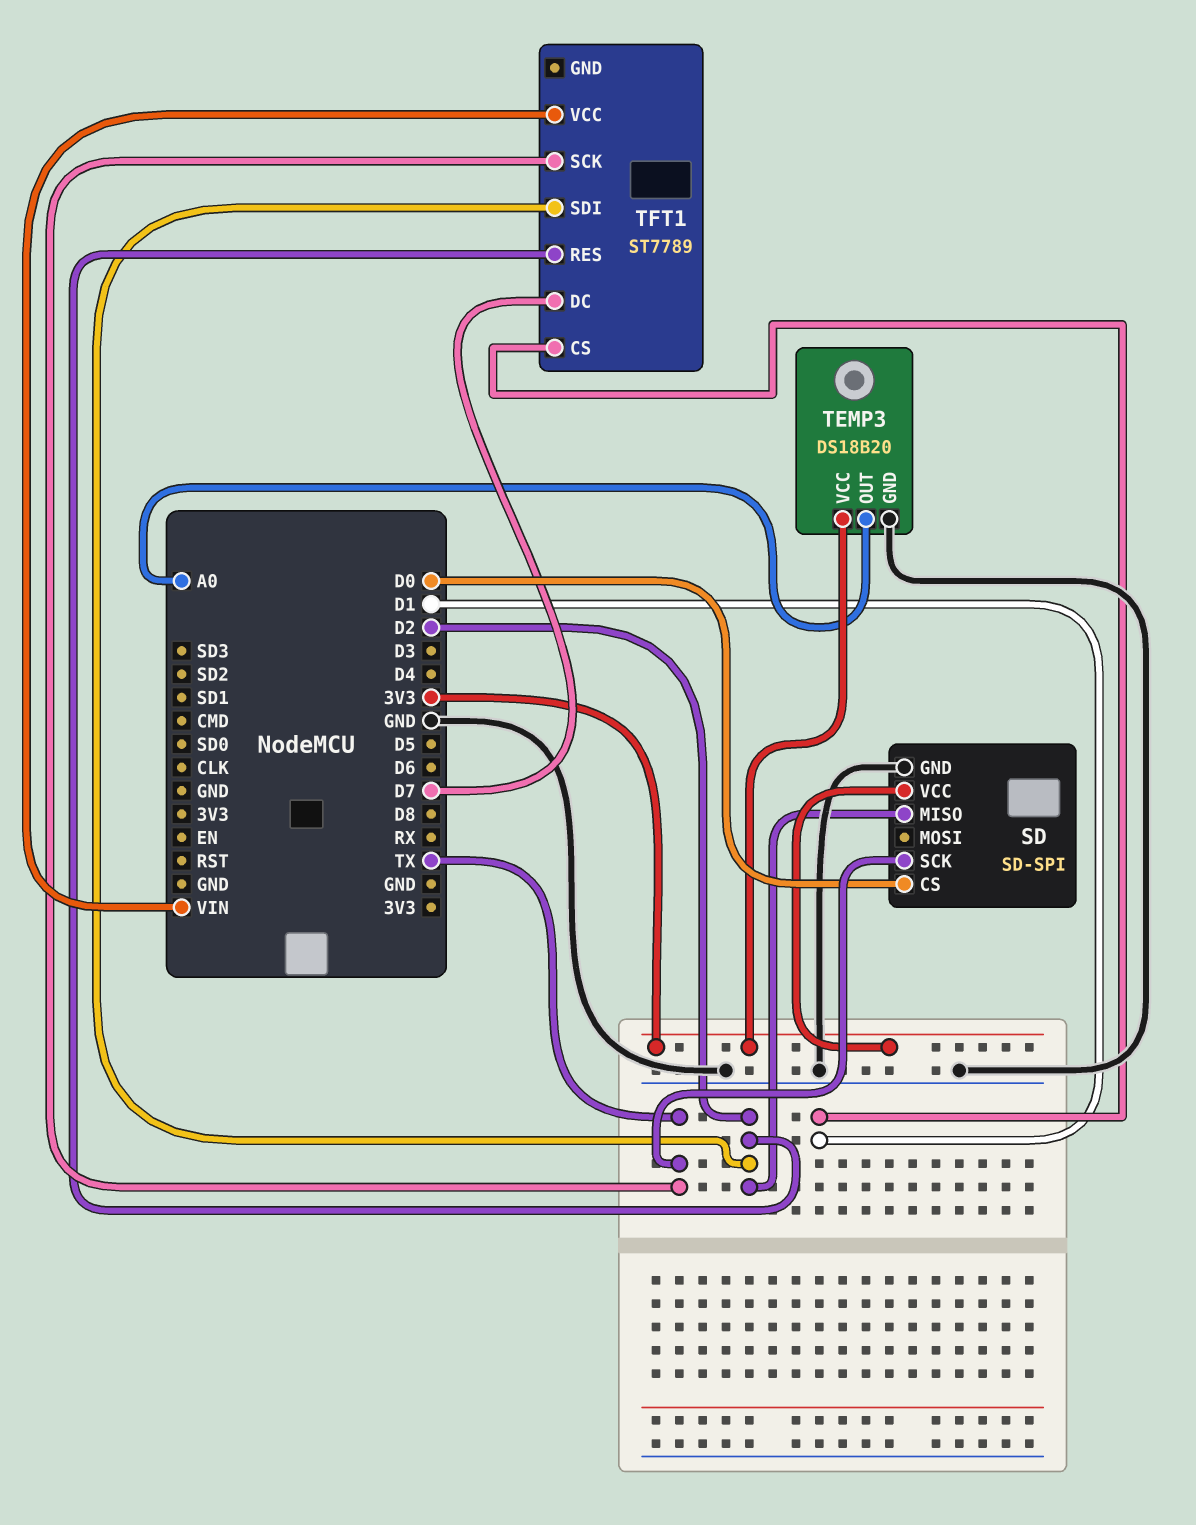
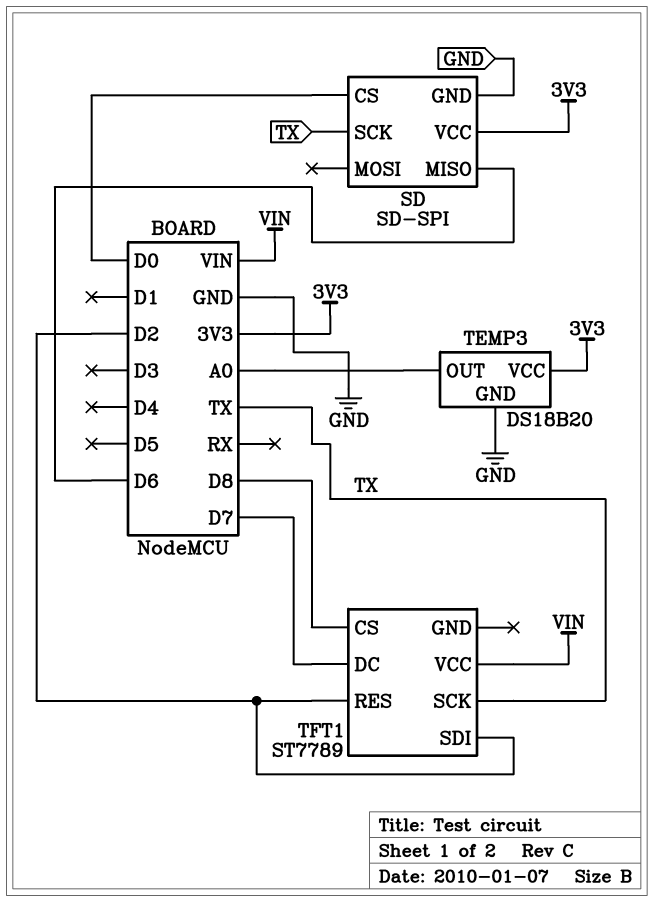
SD pin MISO: D2 -> D6
TFT1 pin CS: D1 -> D8

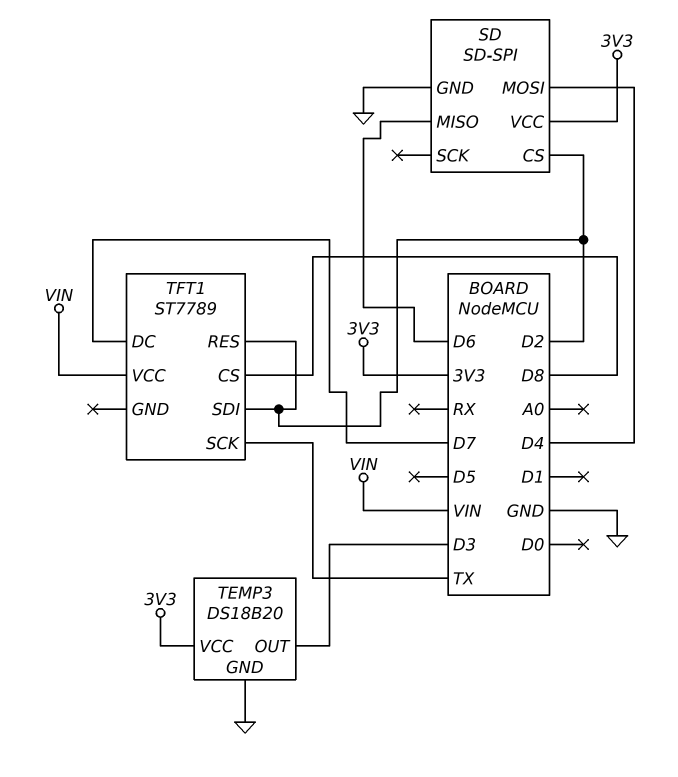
SD pin CS: D0 -> D2
SD pin MOSI: none -> D4
SD pin SCK: TX -> none
TEMP3 pin OUT: A0 -> D3

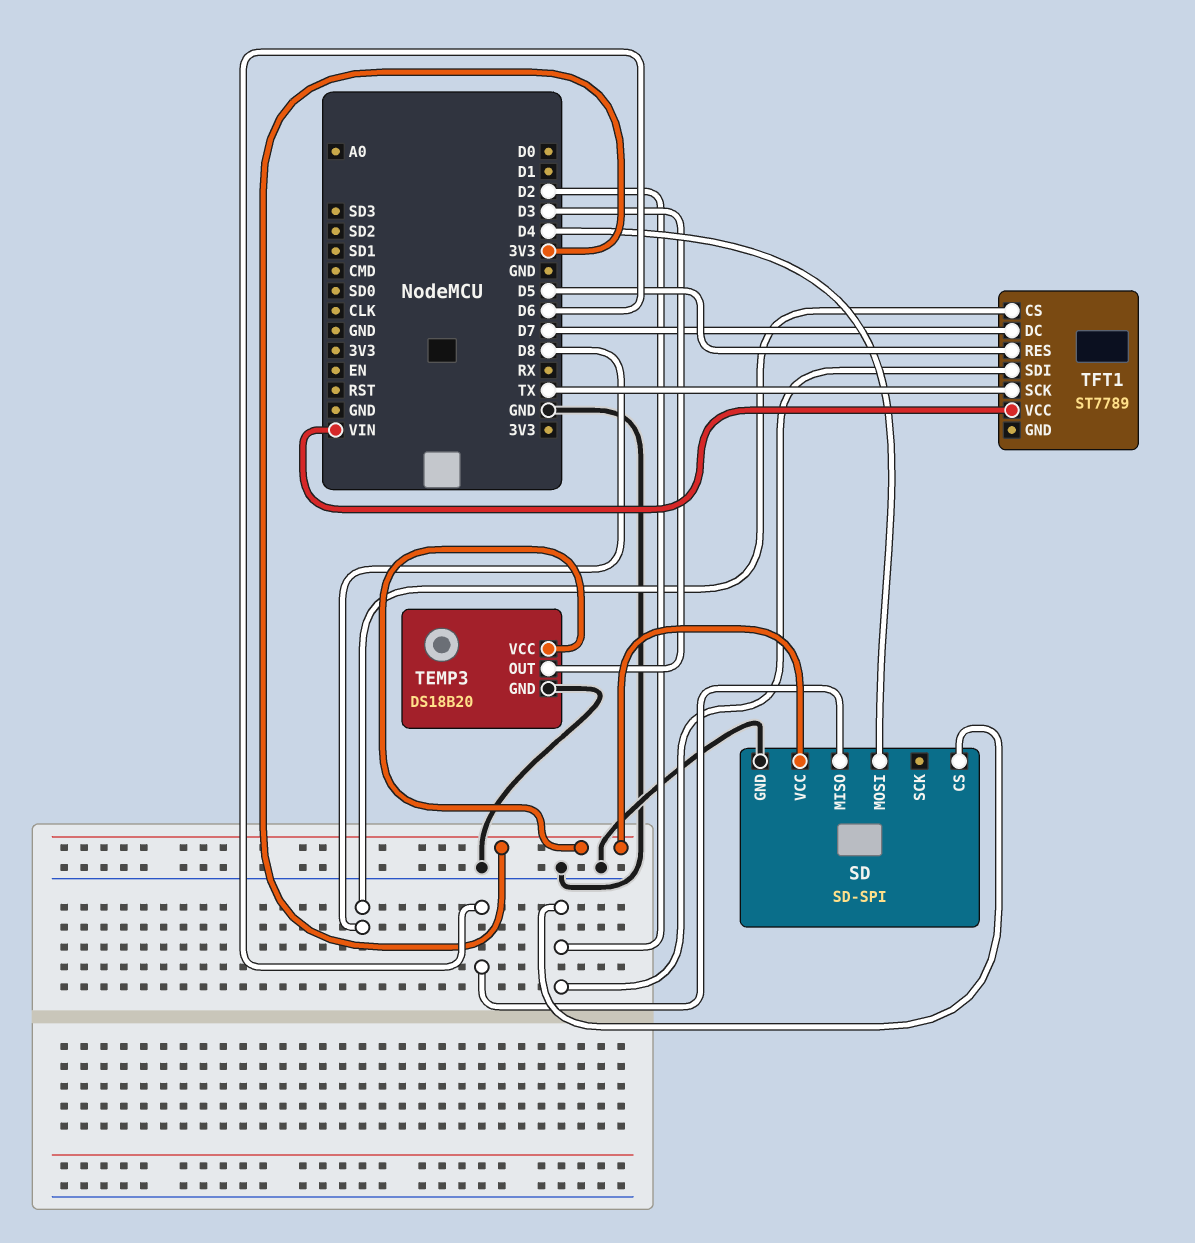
TFT1 pin RES: D2 -> D5

